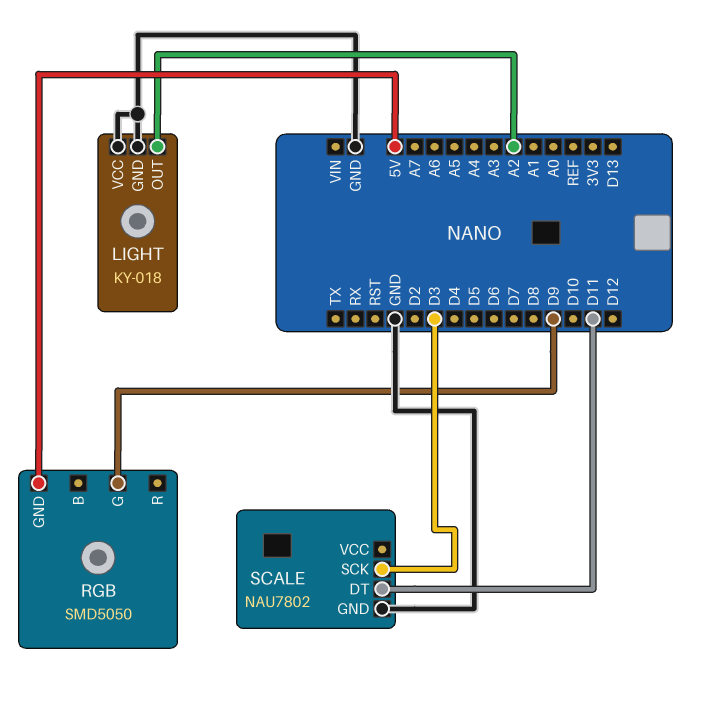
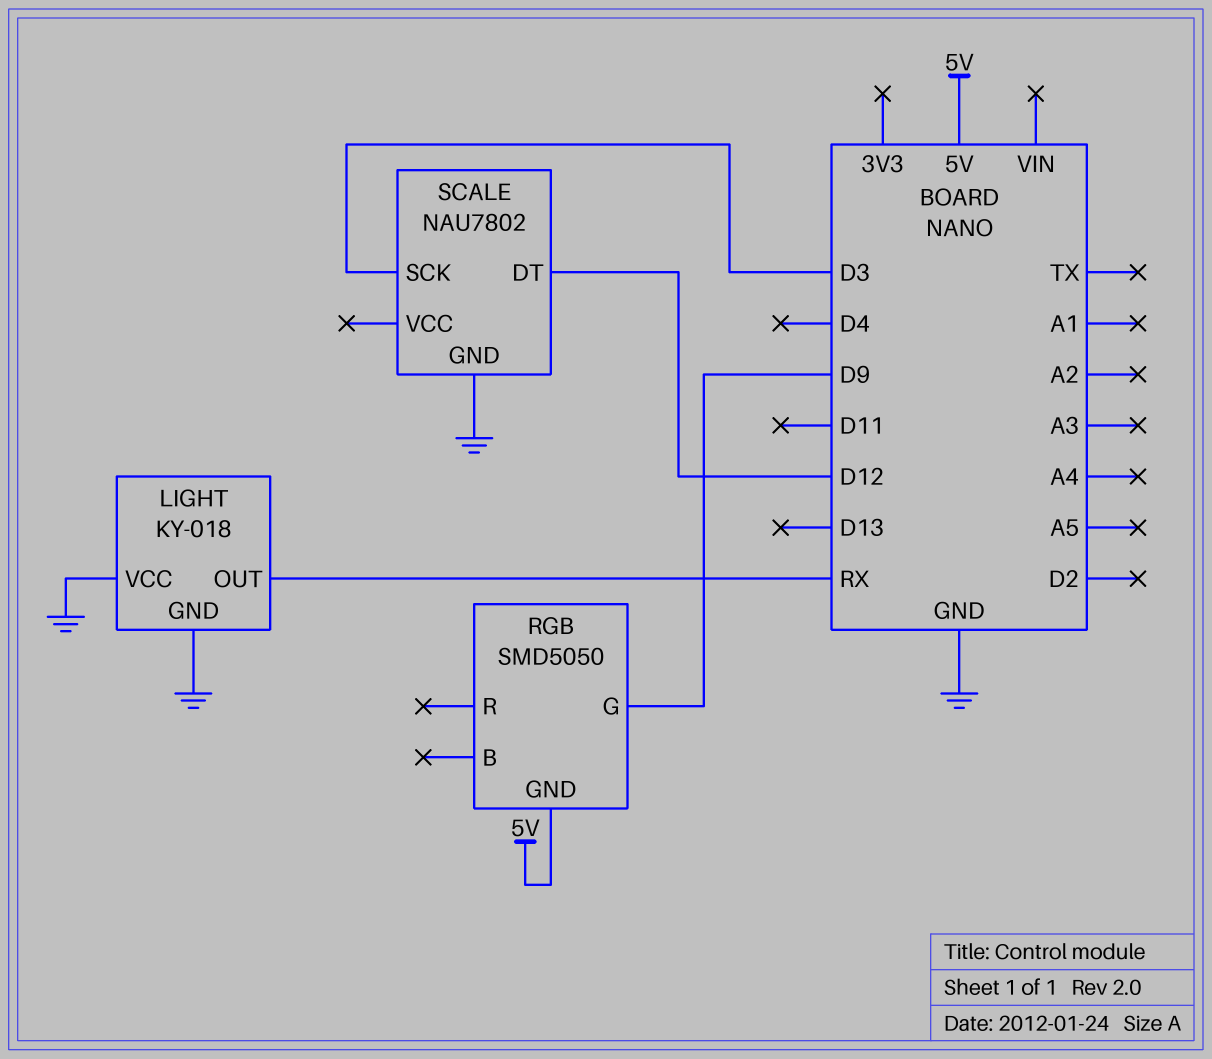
LIGHT pin OUT: A2 -> RX
SCALE pin DT: D11 -> D12

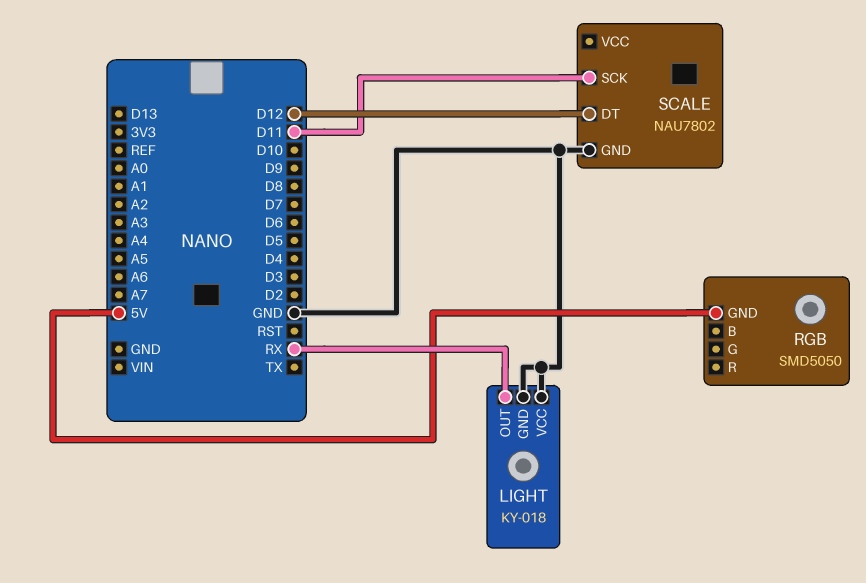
RGB pin G: D9 -> none
SCALE pin SCK: D3 -> D11

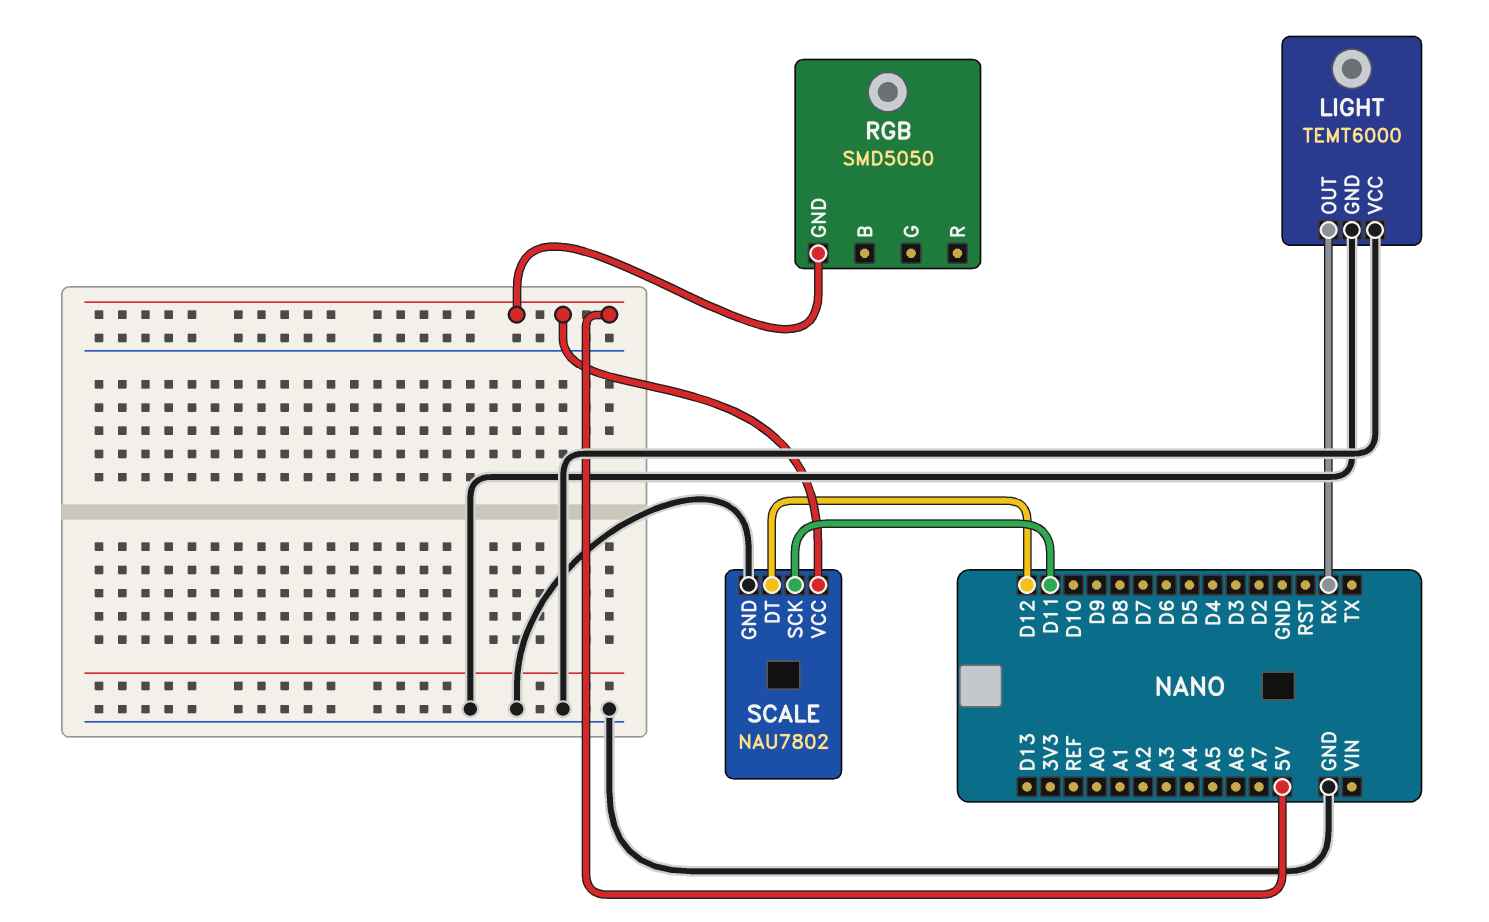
LIGHT: KY-018 -> TEMT6000
SCALE pin VCC: none -> 5V

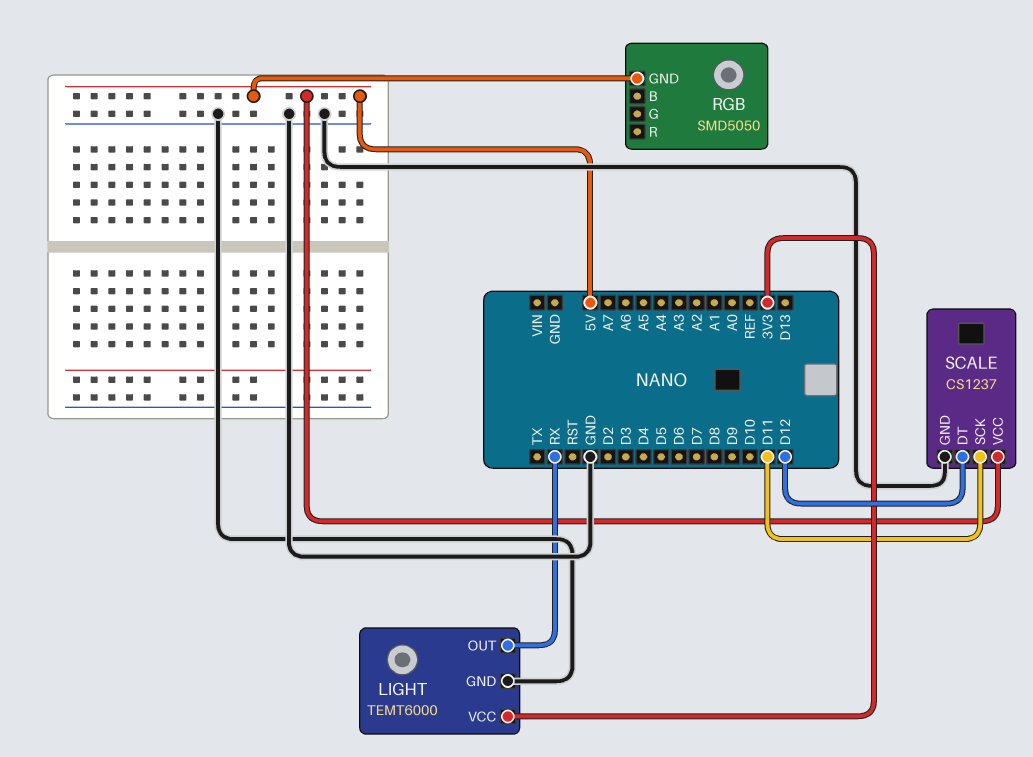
LIGHT pin VCC: GND -> 3V3
SCALE: NAU7802 -> CS1237

